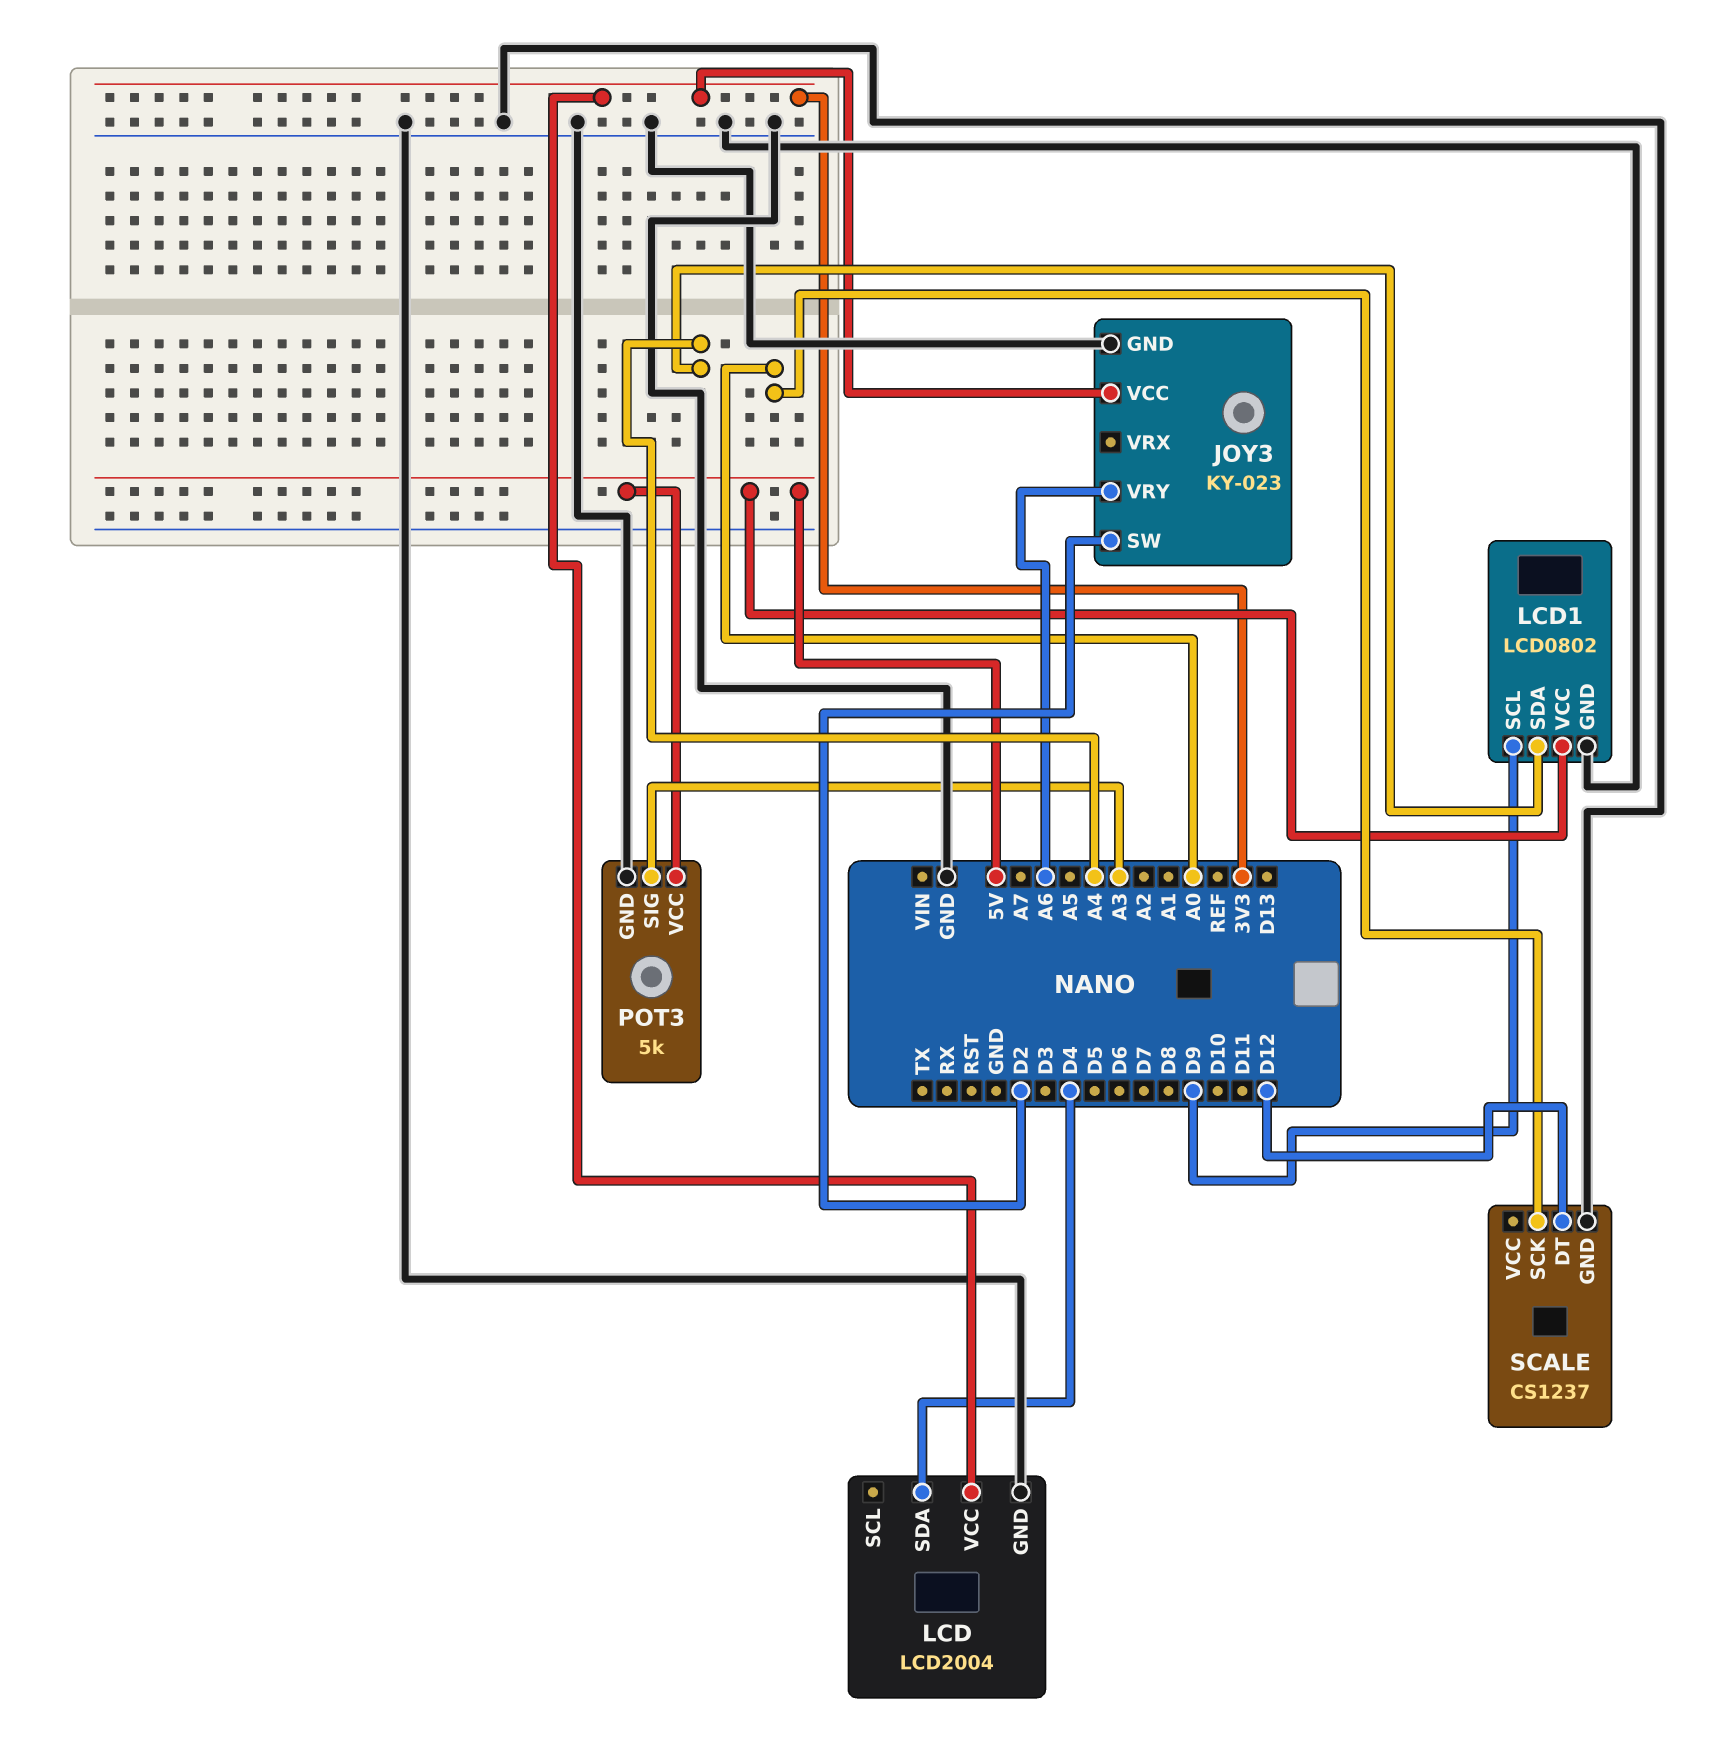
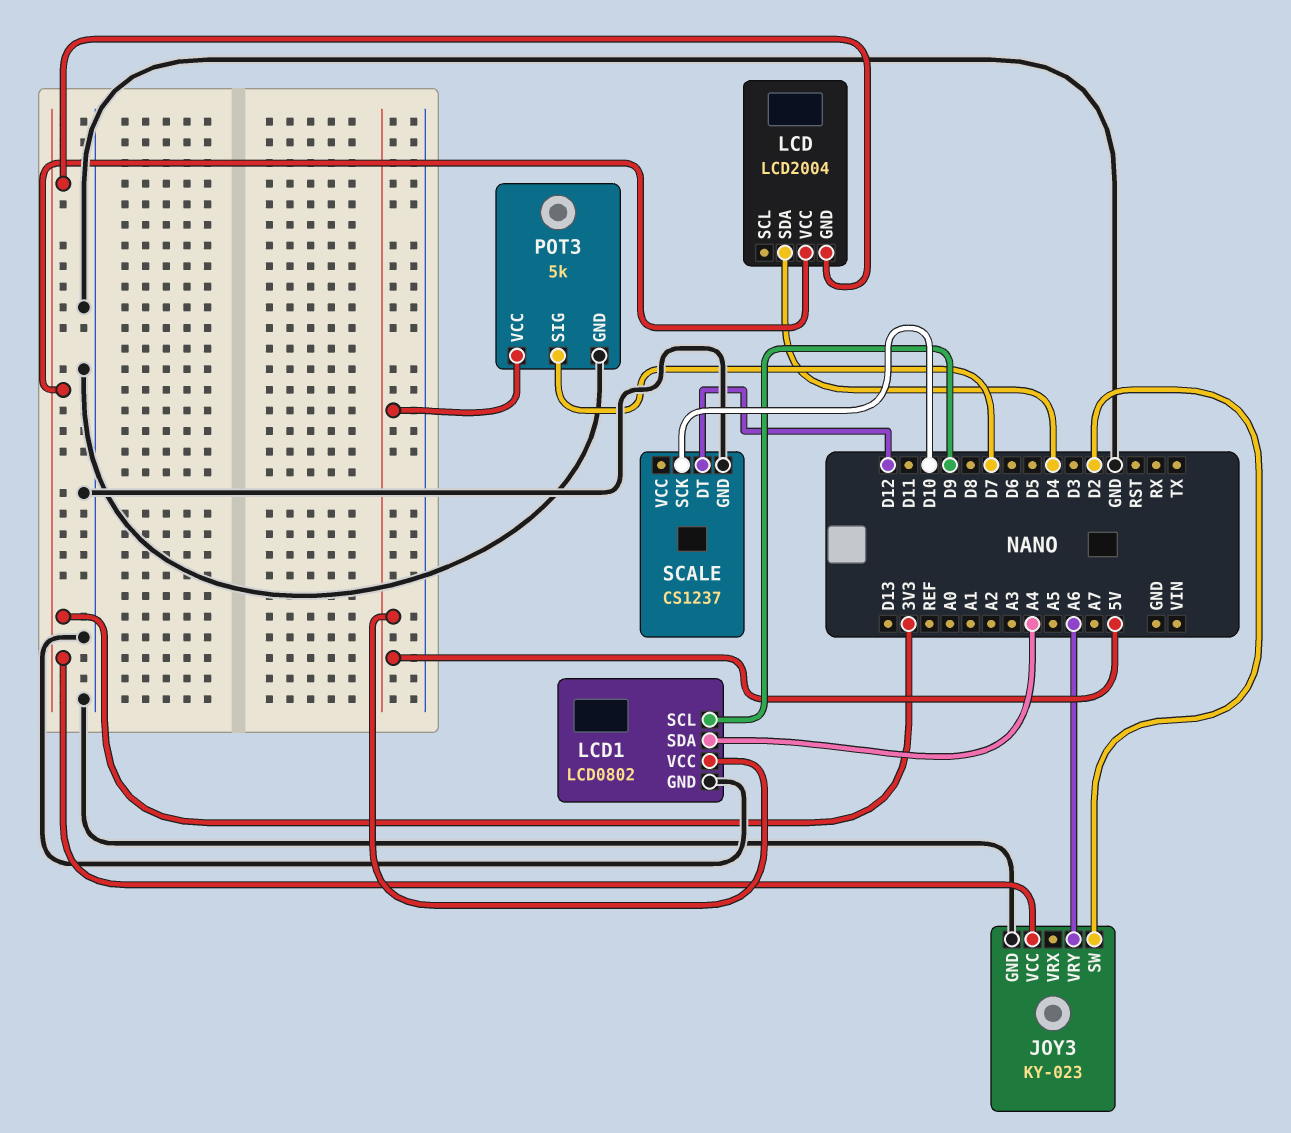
LCD pin GND: GND -> 3V3
POT3 pin SIG: A3 -> D7
SCALE pin SCK: A0 -> D10

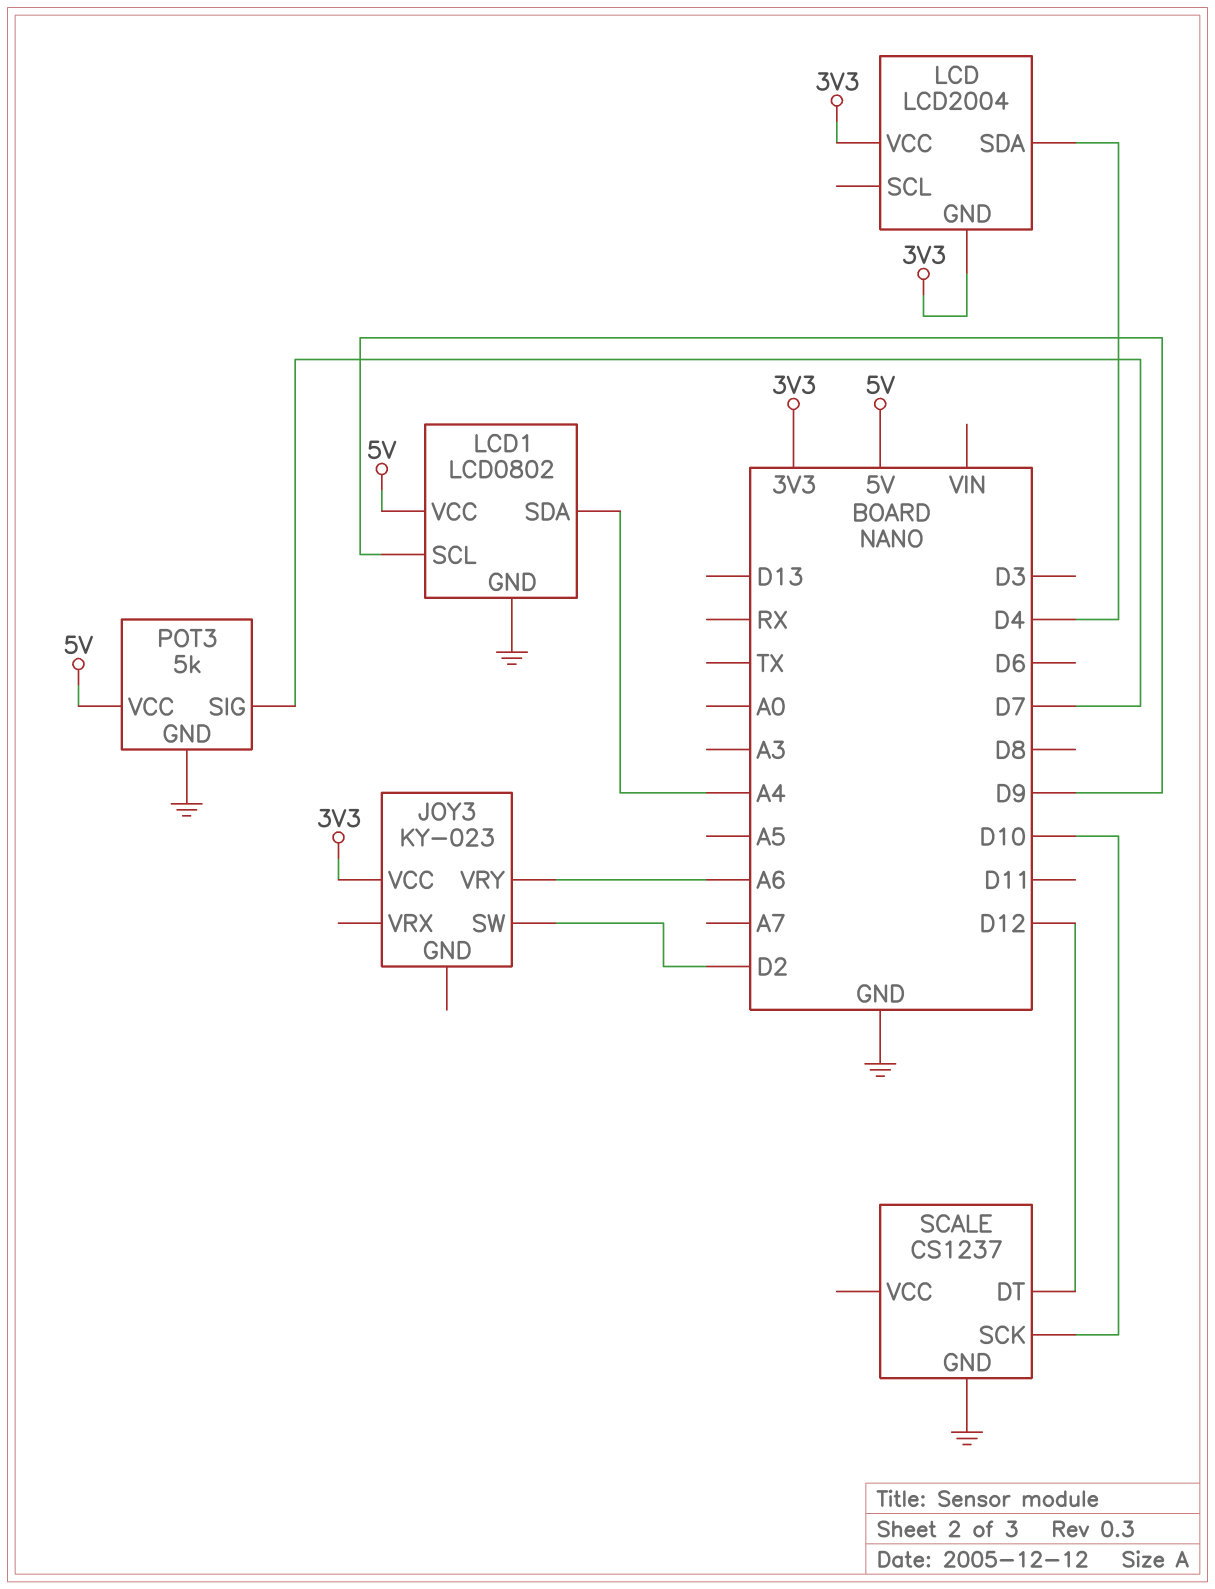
JOY3 pin GND: GND -> none

